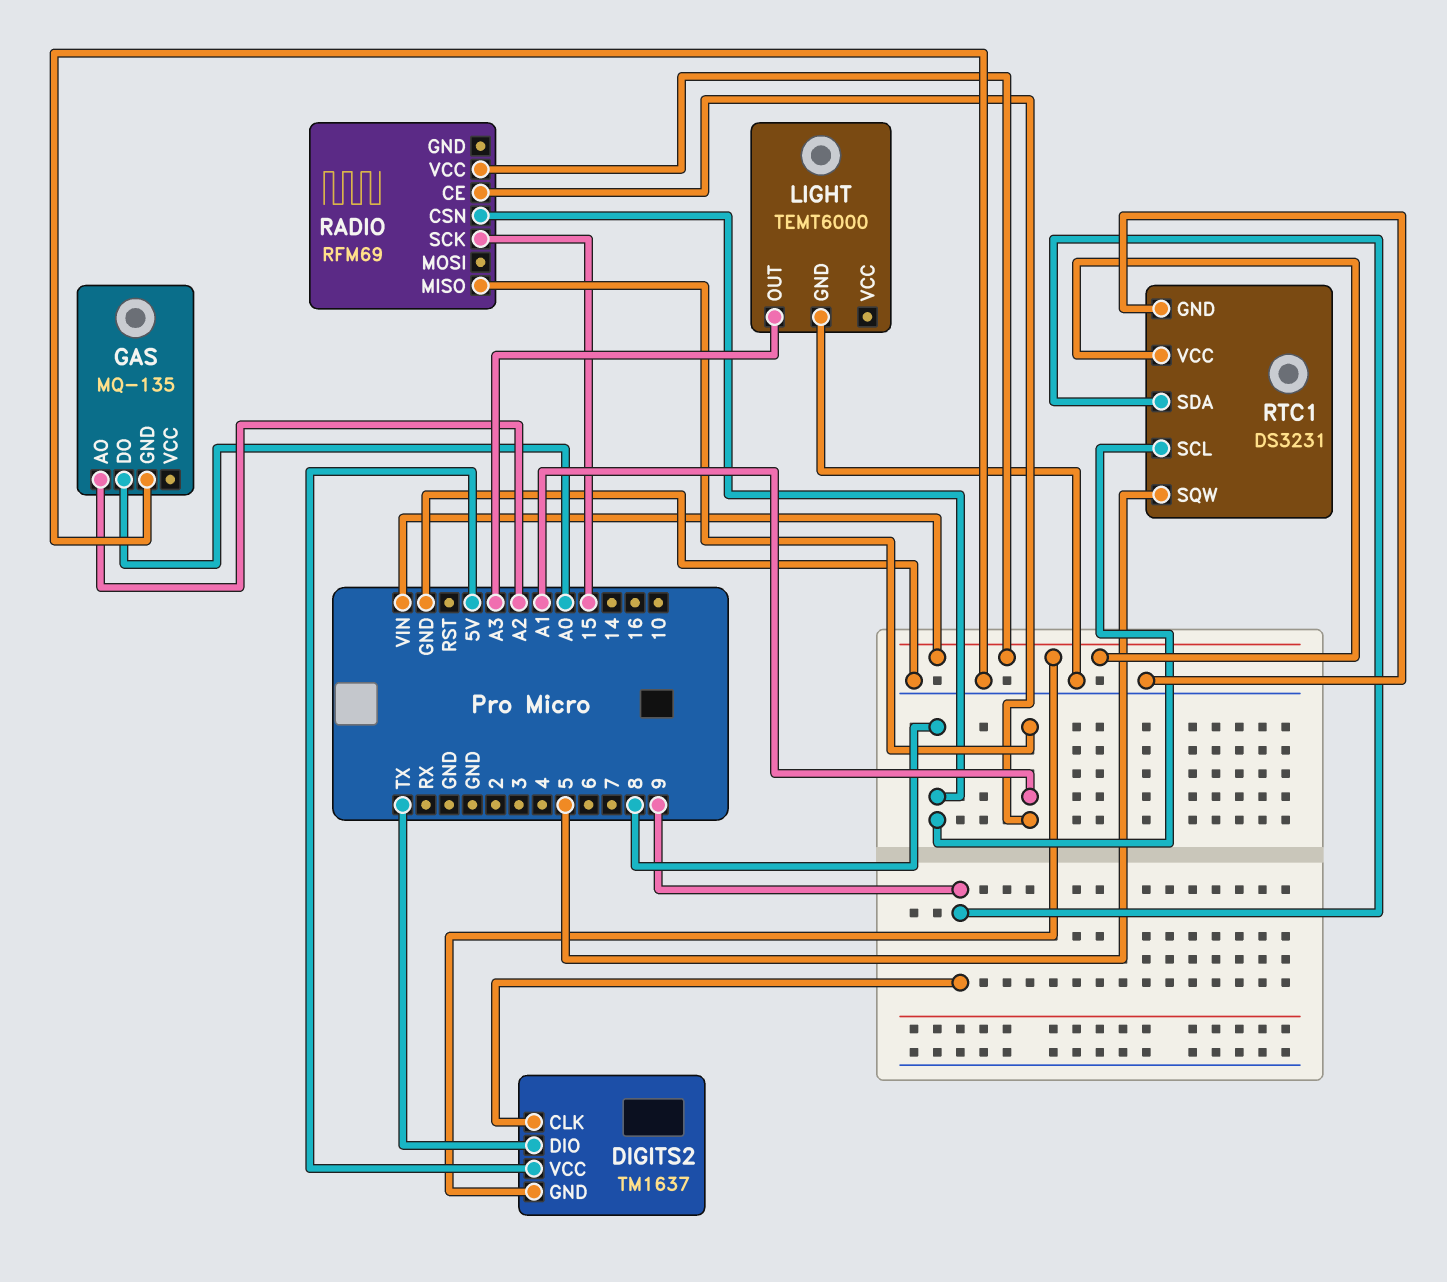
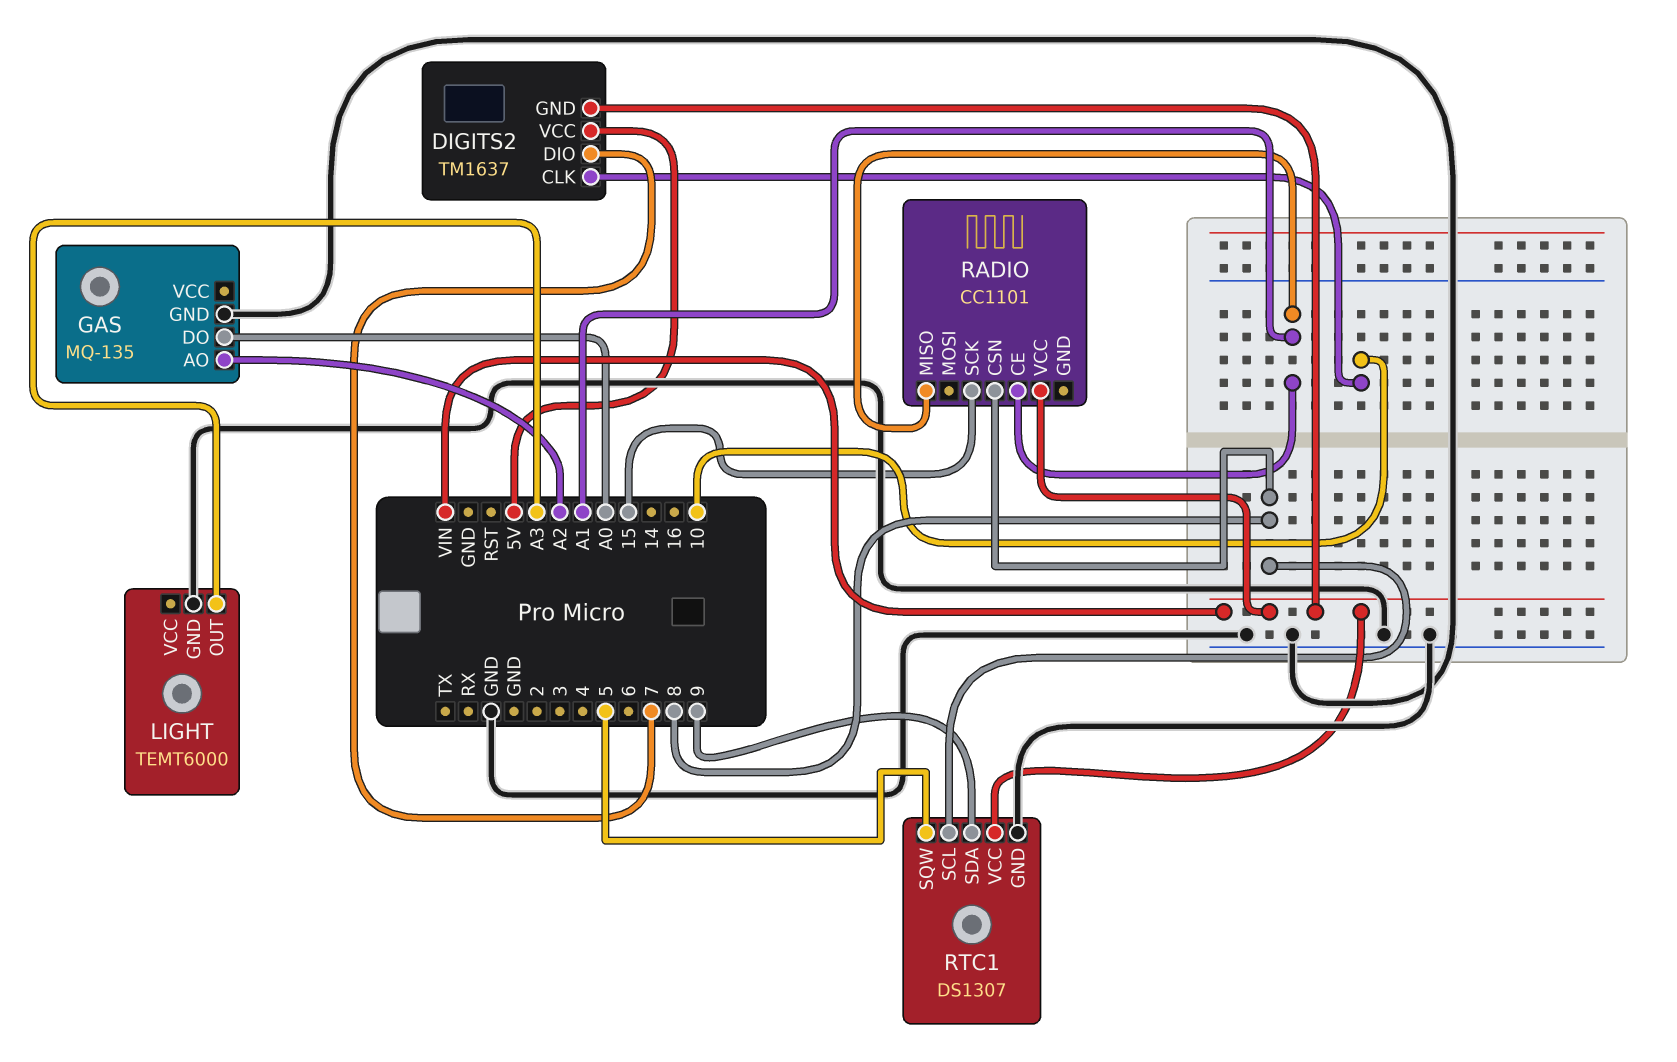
DIGITS2 pin CLK: 9 -> 10
DIGITS2 pin DIO: TX -> 7
RADIO: RFM69 -> CC1101
RTC1: DS3231 -> DS1307

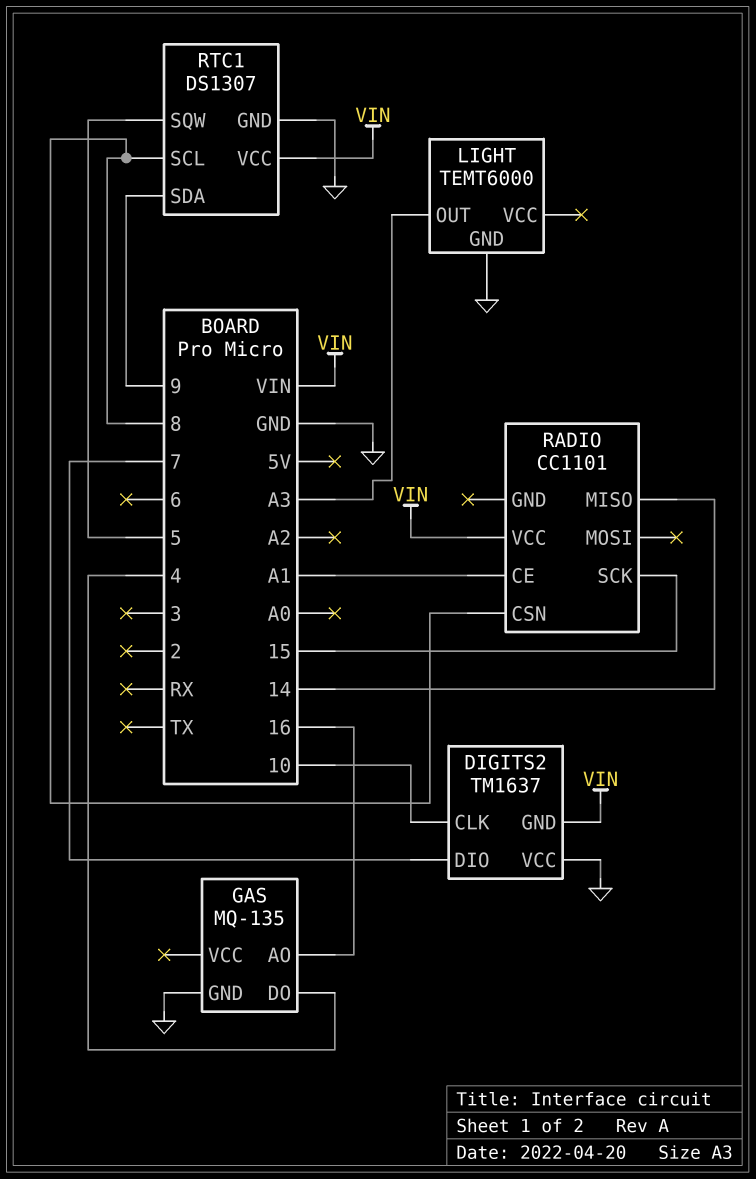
DIGITS2 pin VCC: 5V -> GND
GAS pin AO: A2 -> 16
GAS pin DO: A0 -> 4
RADIO pin MISO: A1 -> 14

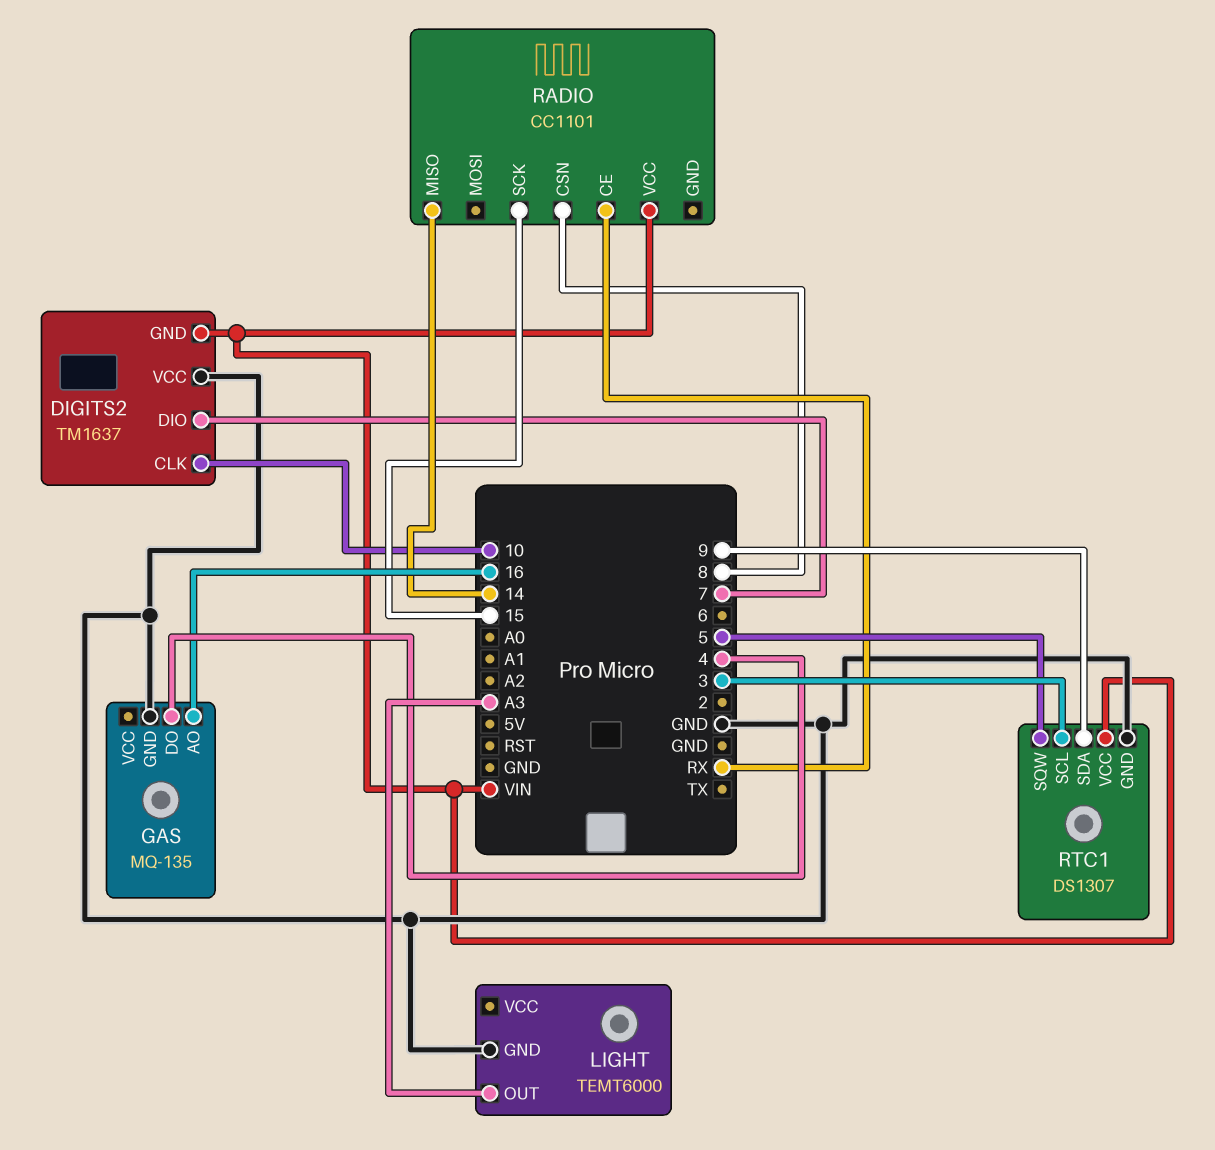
RADIO pin CE: A1 -> RX
RTC1 pin SCL: 8 -> 3

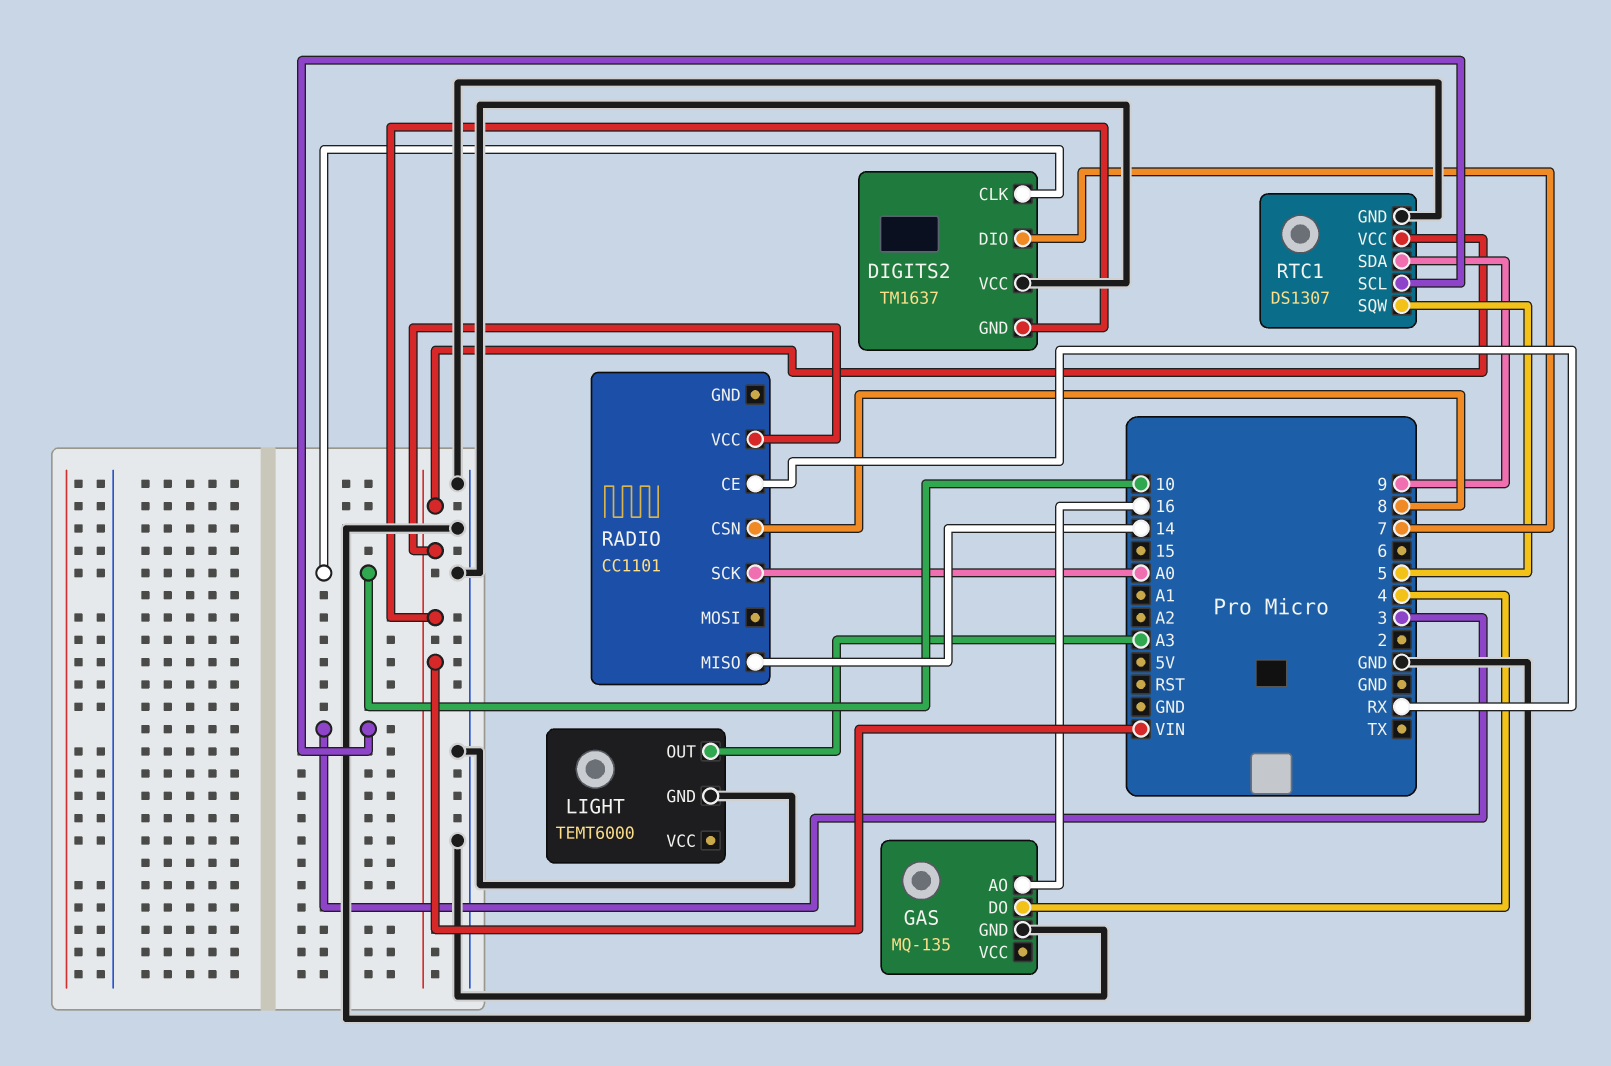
RADIO pin SCK: 15 -> A0

